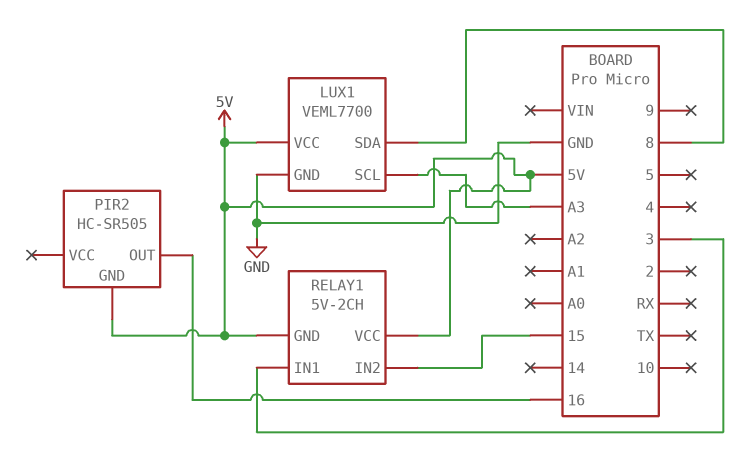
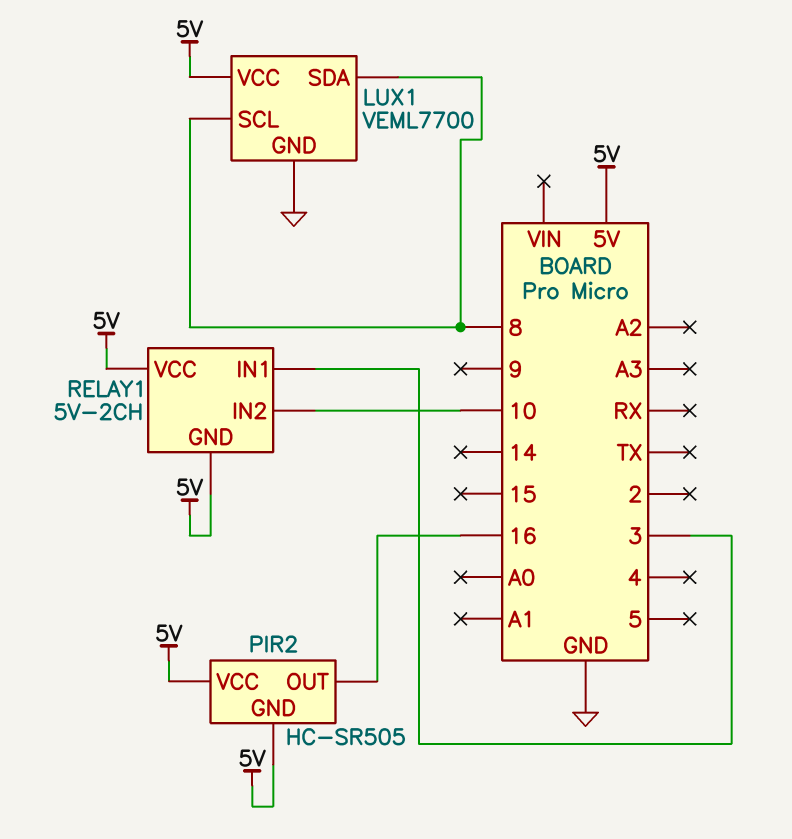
LUX1 pin SCL: A3 -> 8
PIR2 pin VCC: none -> 5V
RELAY1 pin IN2: 15 -> 10

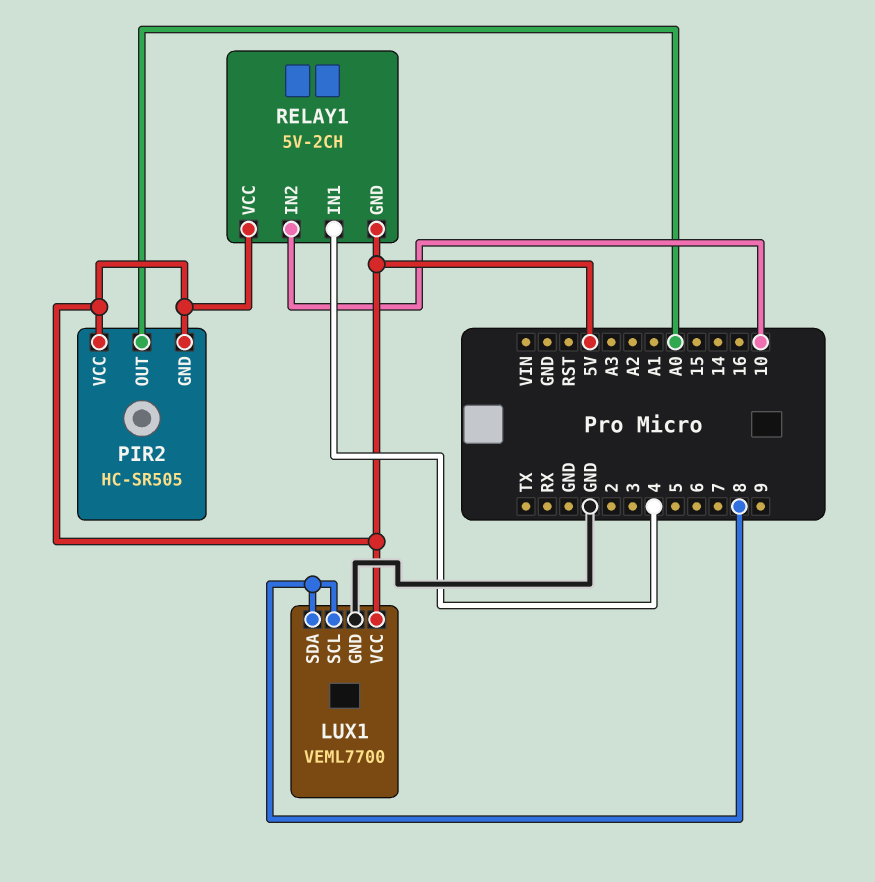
PIR2 pin OUT: 16 -> A0
RELAY1 pin IN1: 3 -> 4

